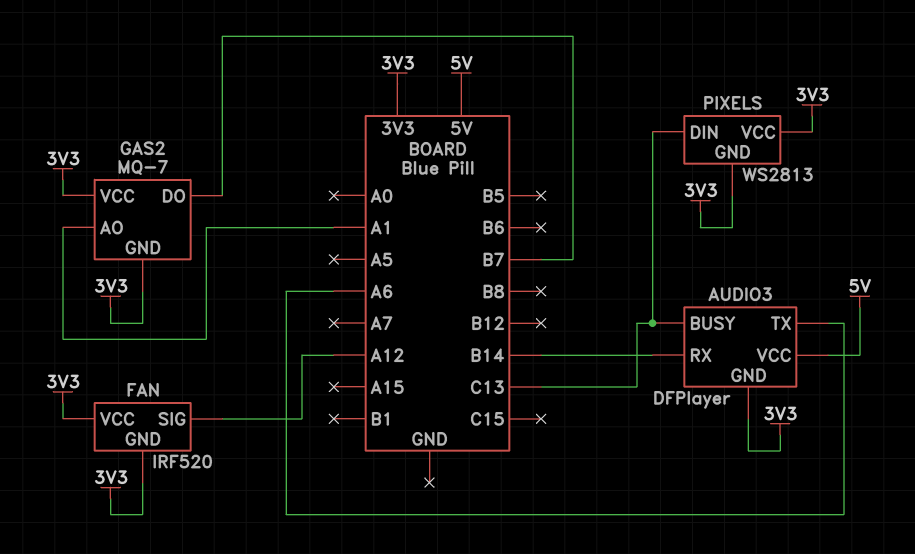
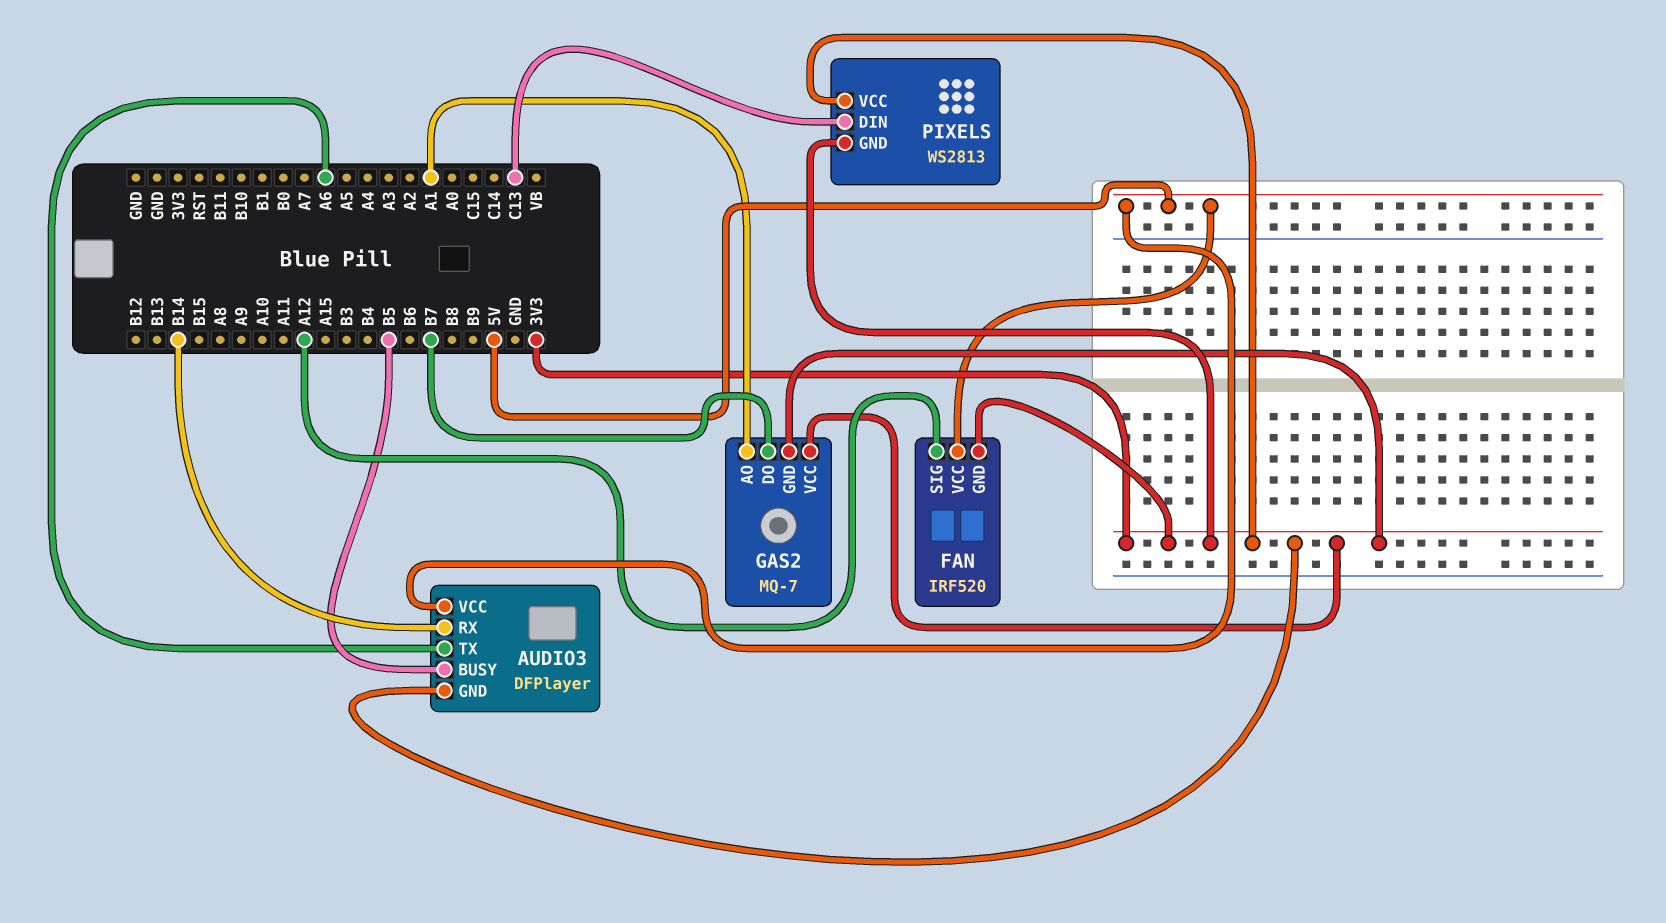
AUDIO3 pin BUSY: C13 -> B5
FAN pin VCC: 3V3 -> 5V

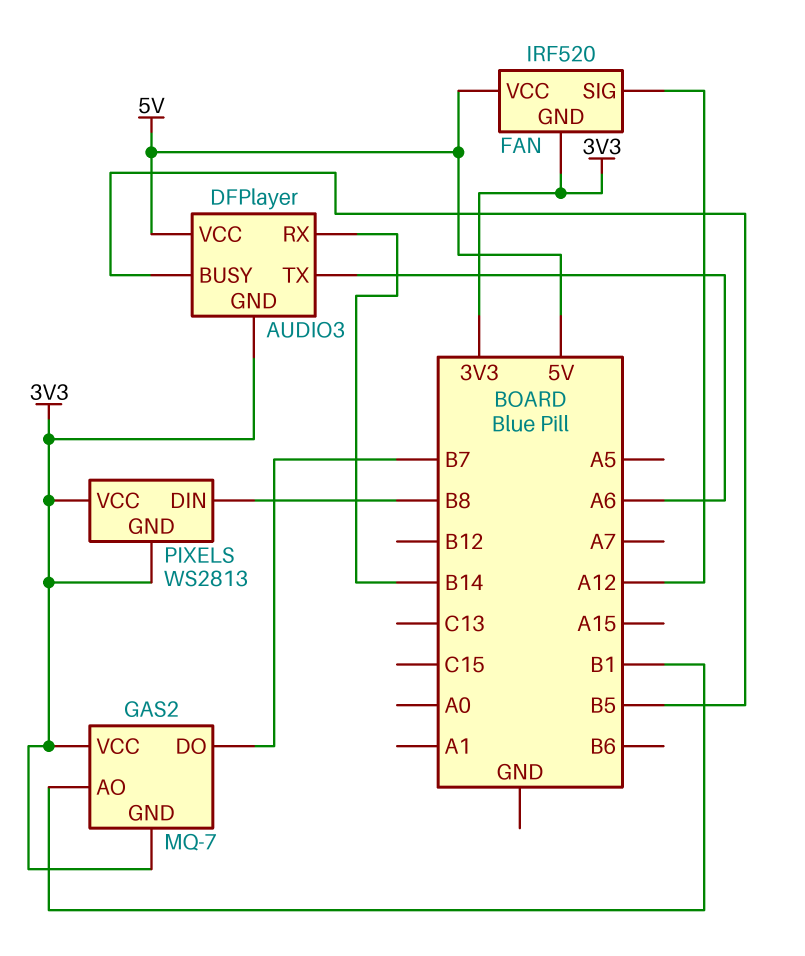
GAS2 pin AO: A1 -> B1
PIXELS pin DIN: C13 -> B8

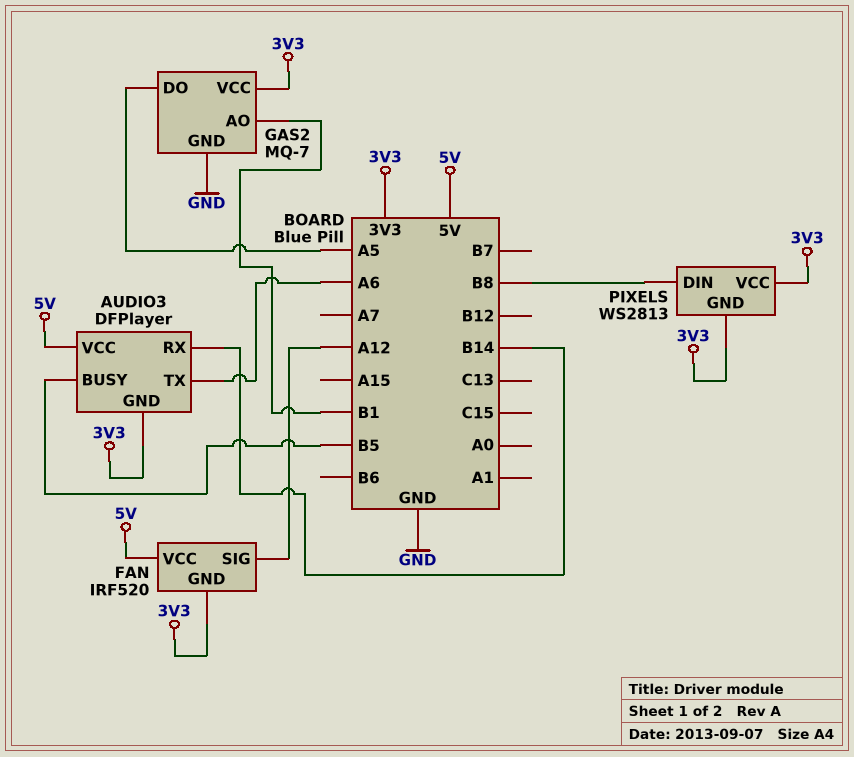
GAS2 pin DO: B7 -> A5
GAS2 pin GND: 3V3 -> GND

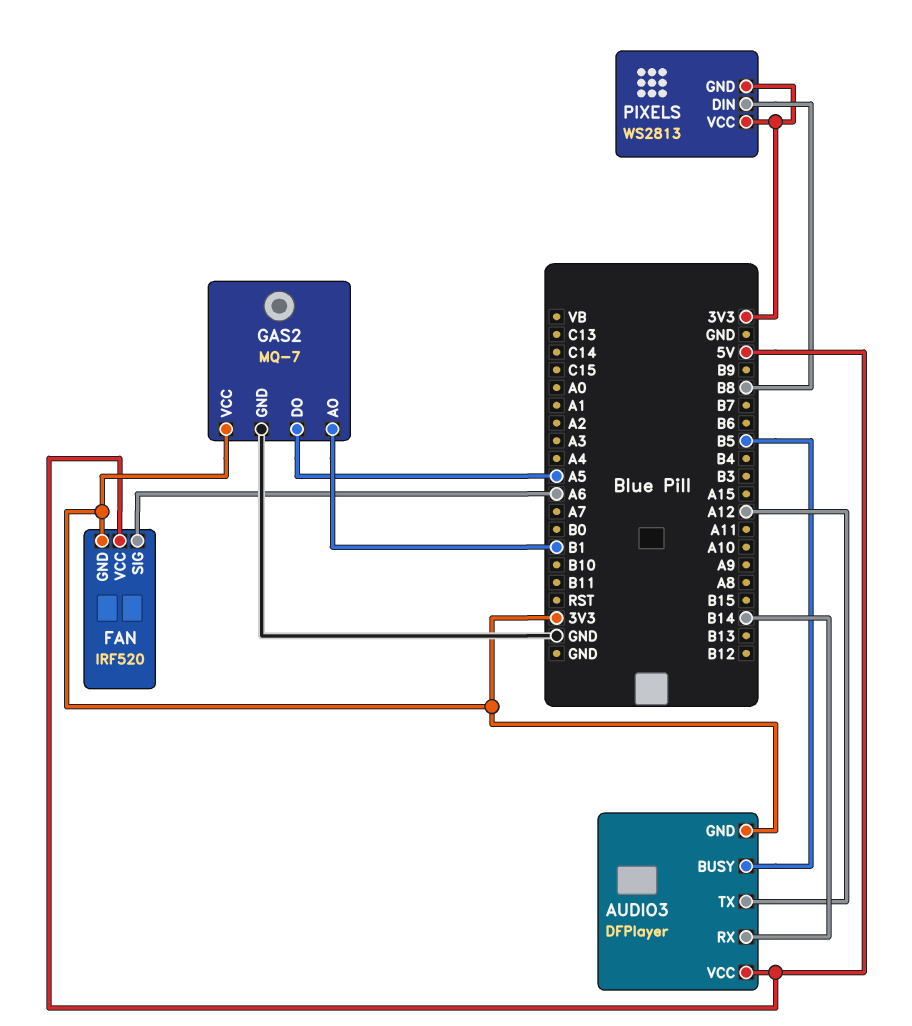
AUDIO3 pin TX: A6 -> A12
FAN pin SIG: A12 -> A6

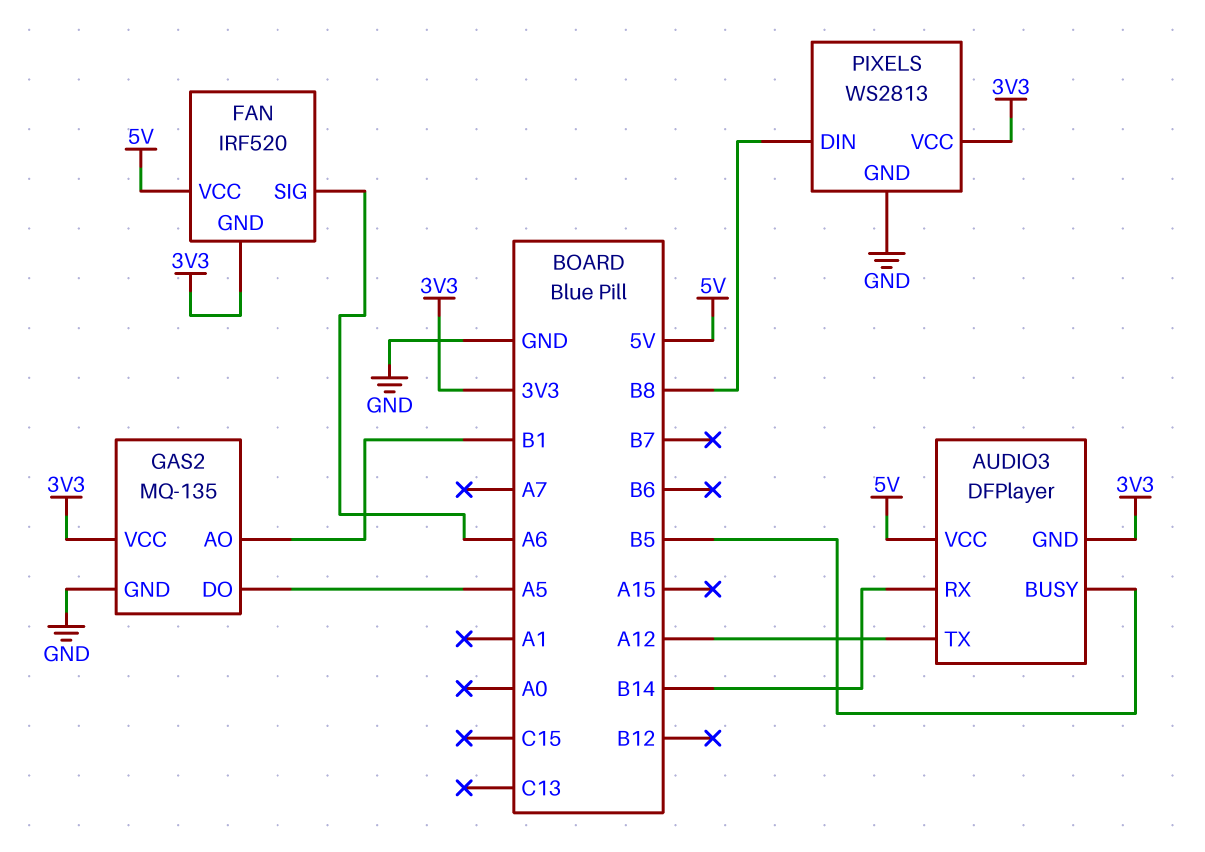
GAS2: MQ-7 -> MQ-135
PIXELS pin GND: 3V3 -> GND

